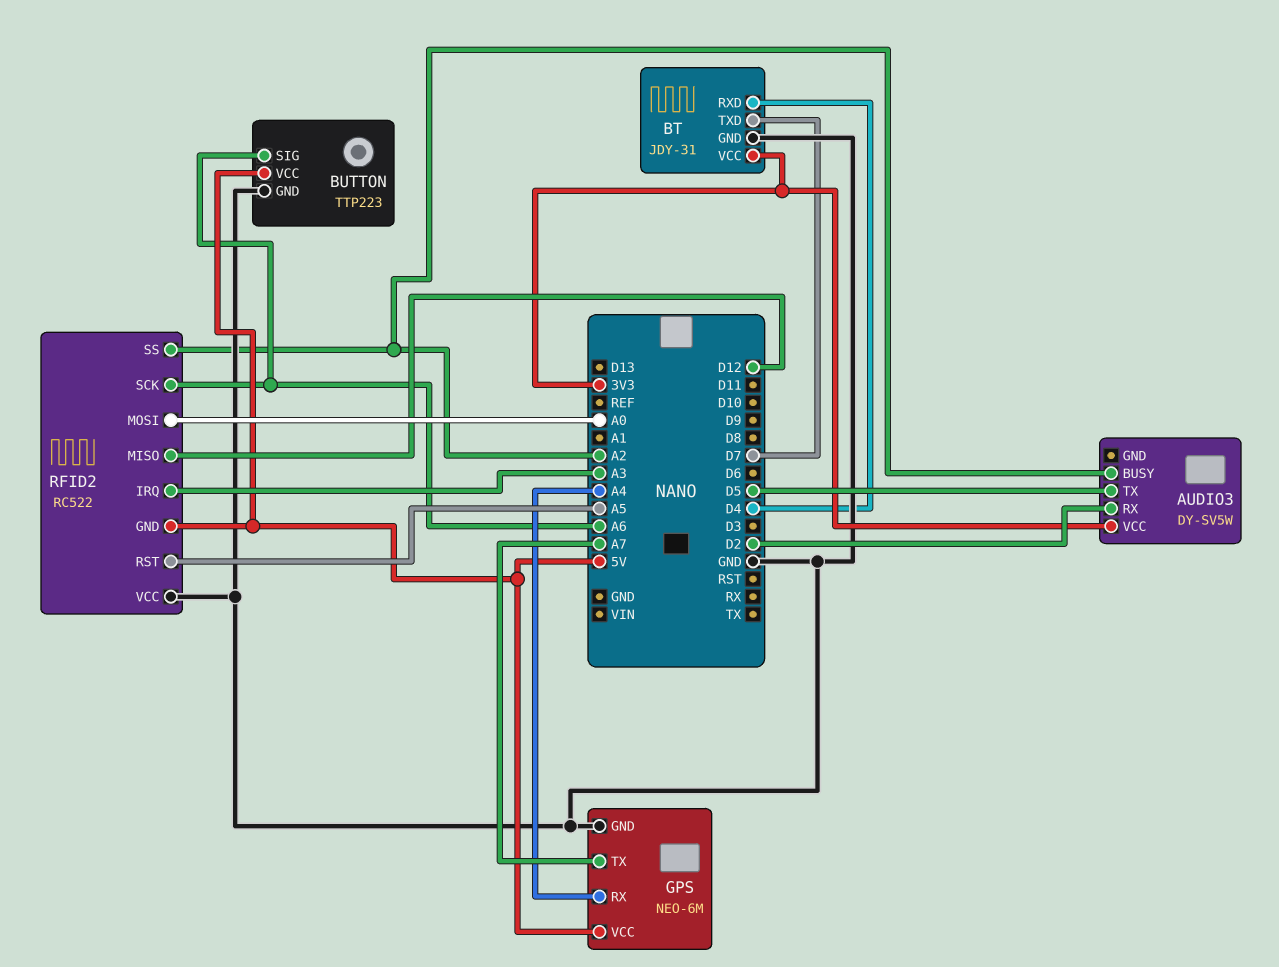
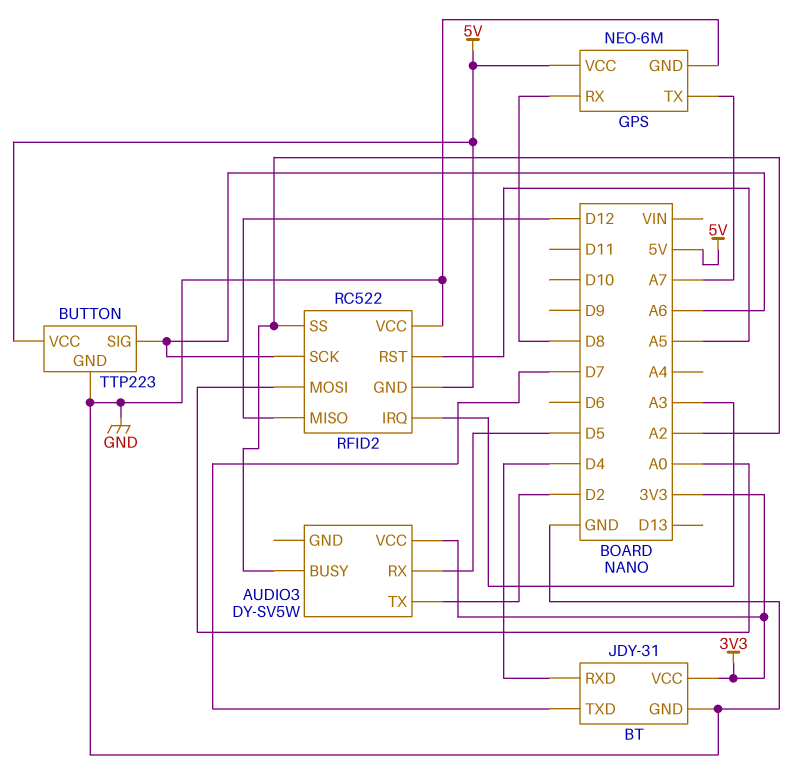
AUDIO3 pin RX: D2 -> D5
AUDIO3 pin TX: D5 -> D2
GPS pin RX: A4 -> D8

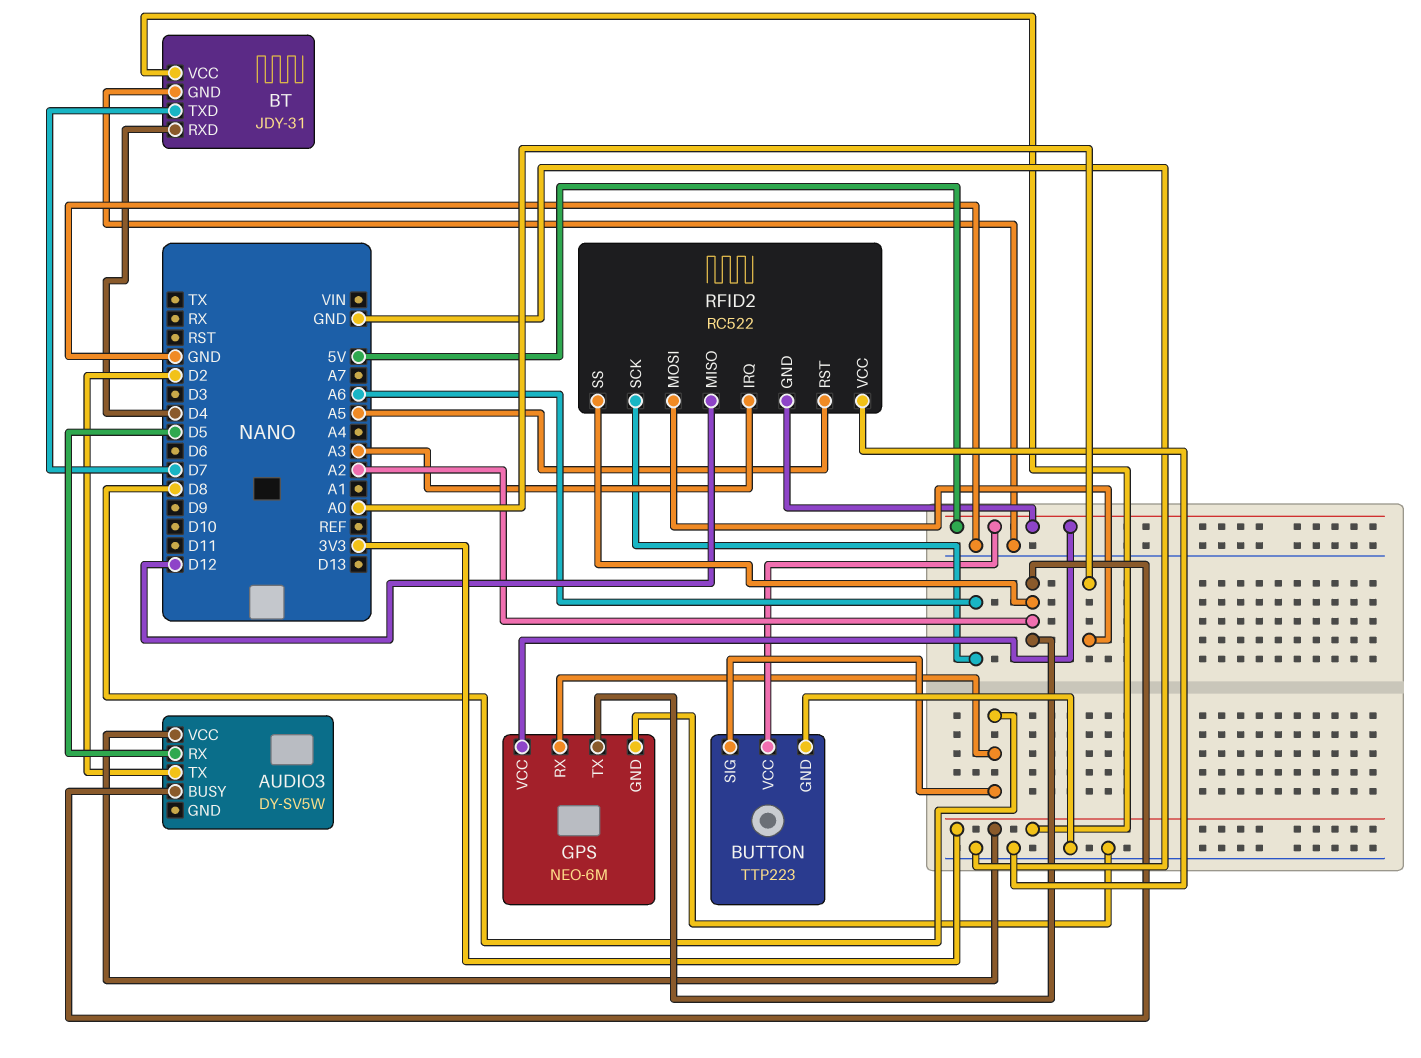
BUTTON pin SIG: A6 -> D8
GPS pin TX: A7 -> A2

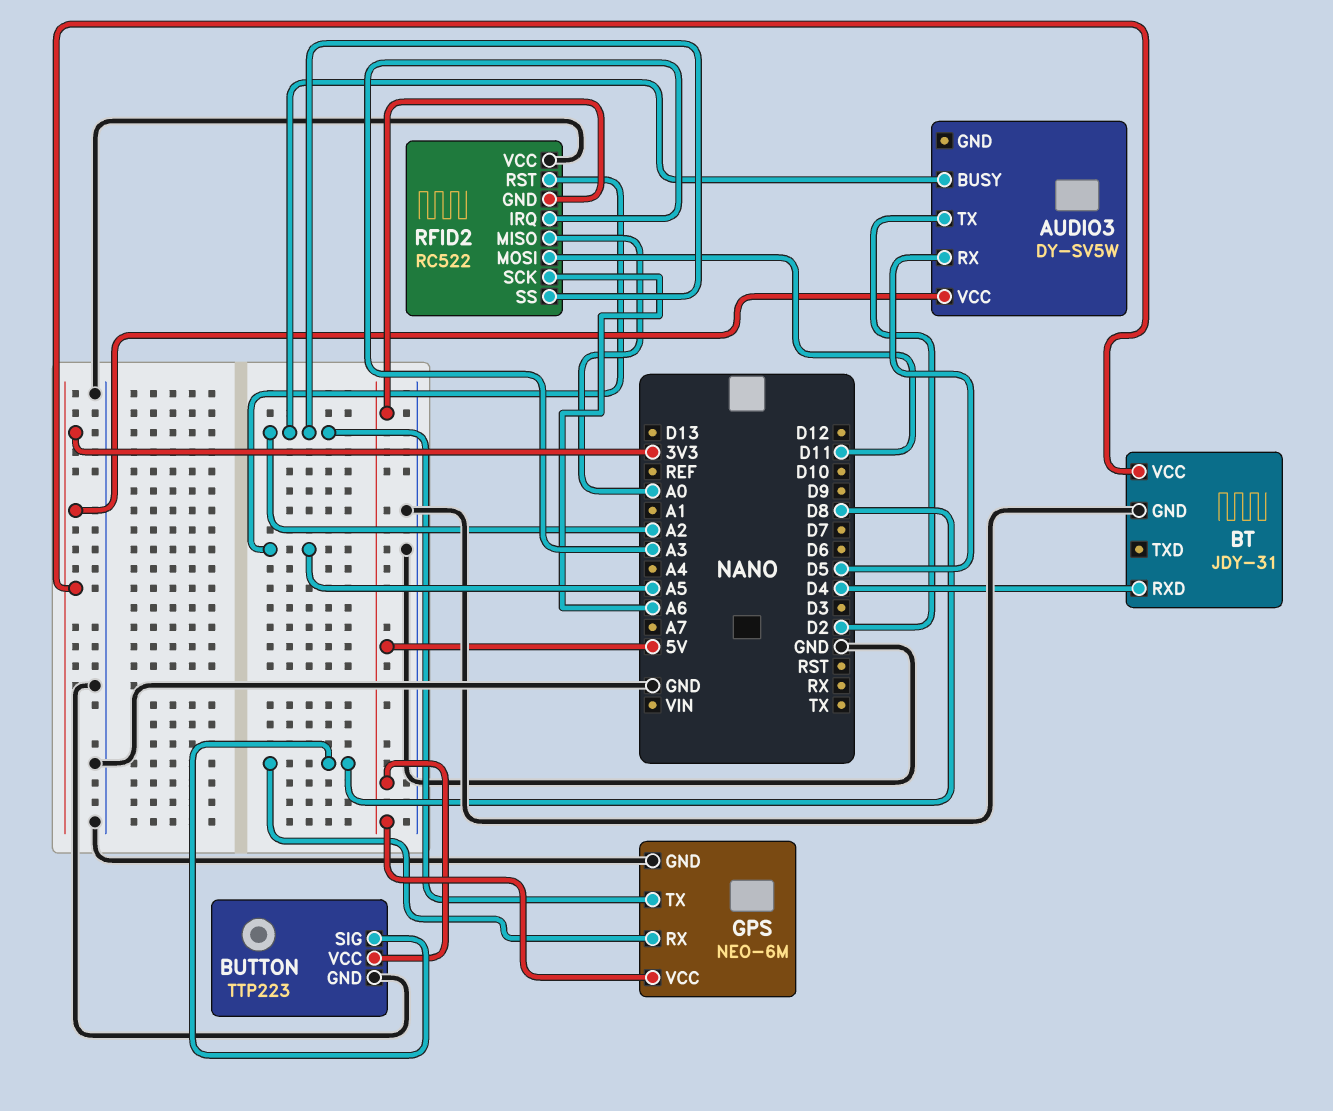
BT pin TXD: D7 -> none
RFID2 pin MISO: D12 -> A0
RFID2 pin MOSI: A0 -> D11

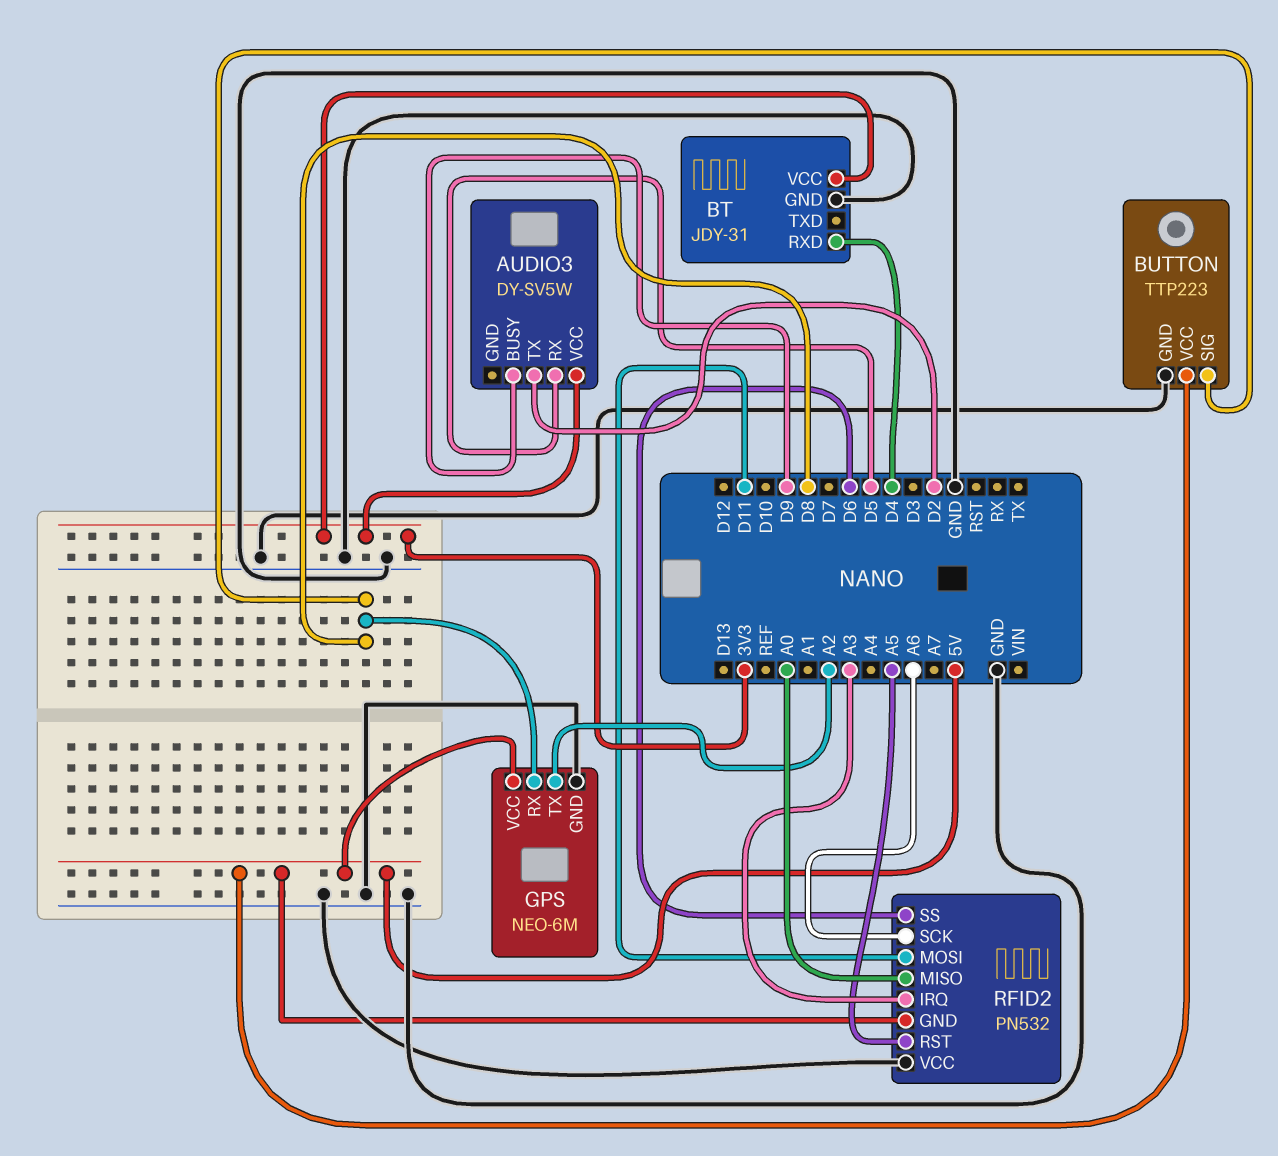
AUDIO3 pin BUSY: A2 -> D9
RFID2: RC522 -> PN532
RFID2 pin SS: A2 -> D6

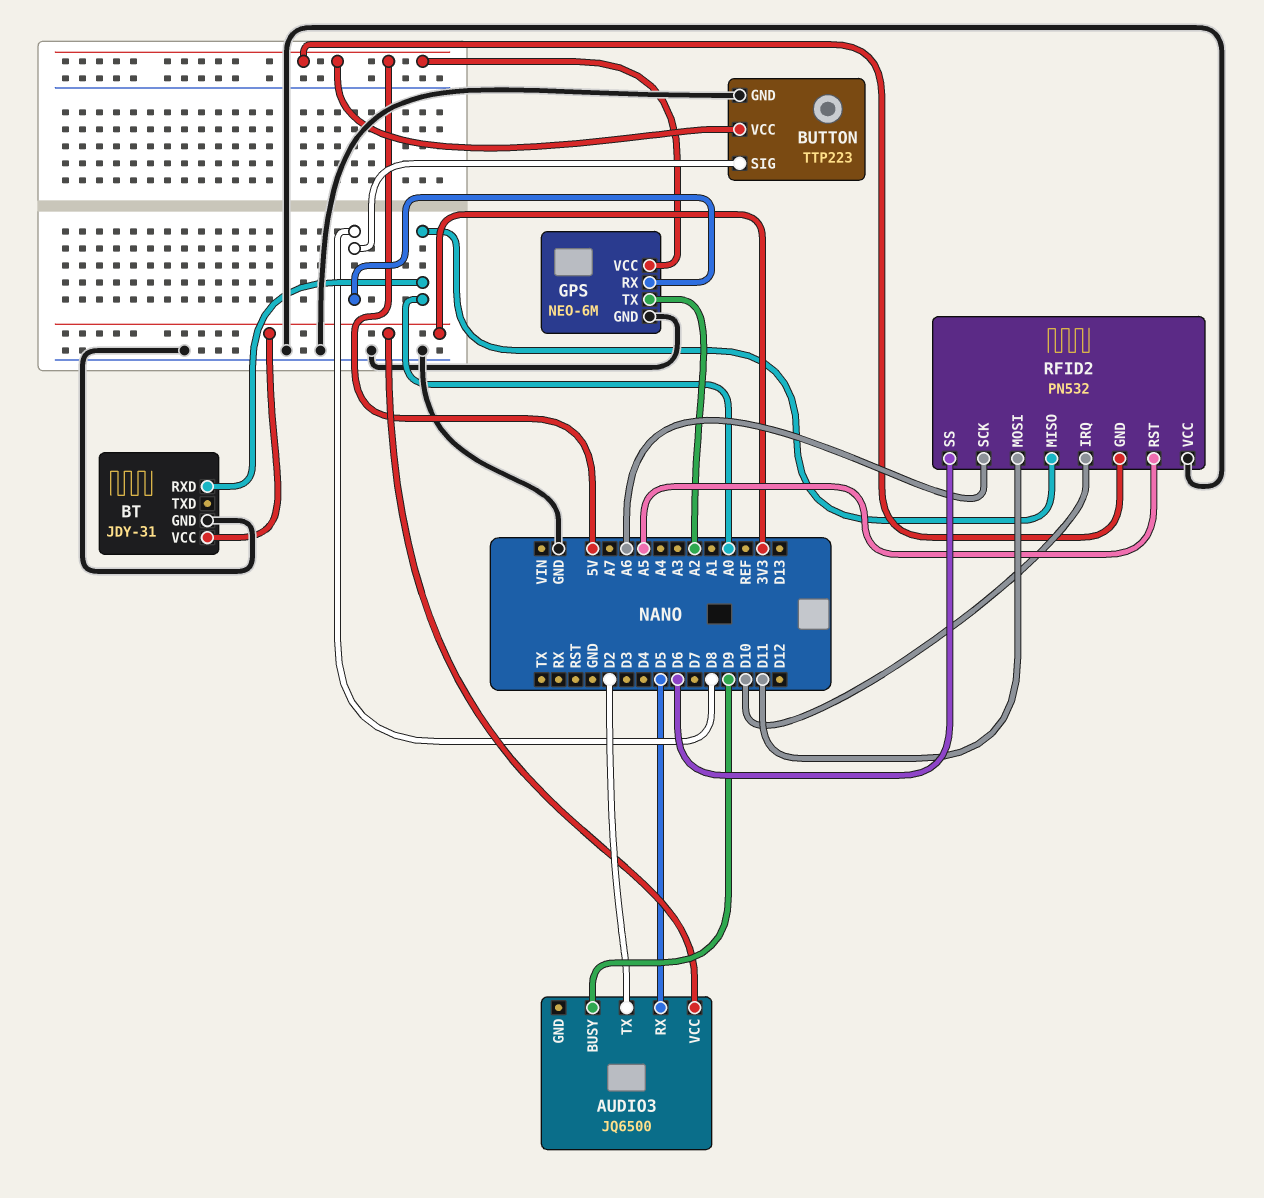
AUDIO3: DY-SV5W -> JQ6500
BT pin RXD: D4 -> A0
RFID2 pin IRQ: A3 -> D10

